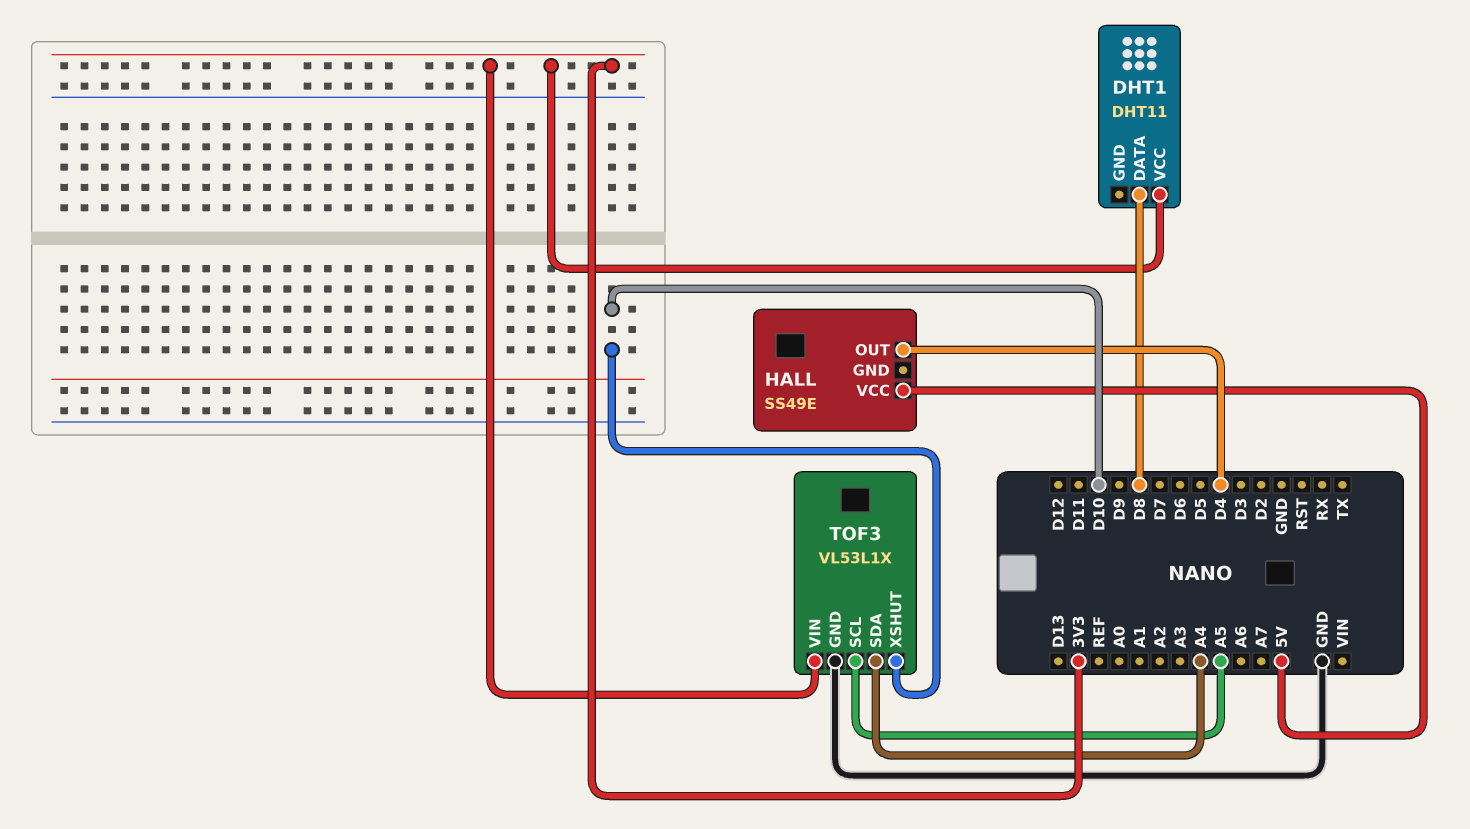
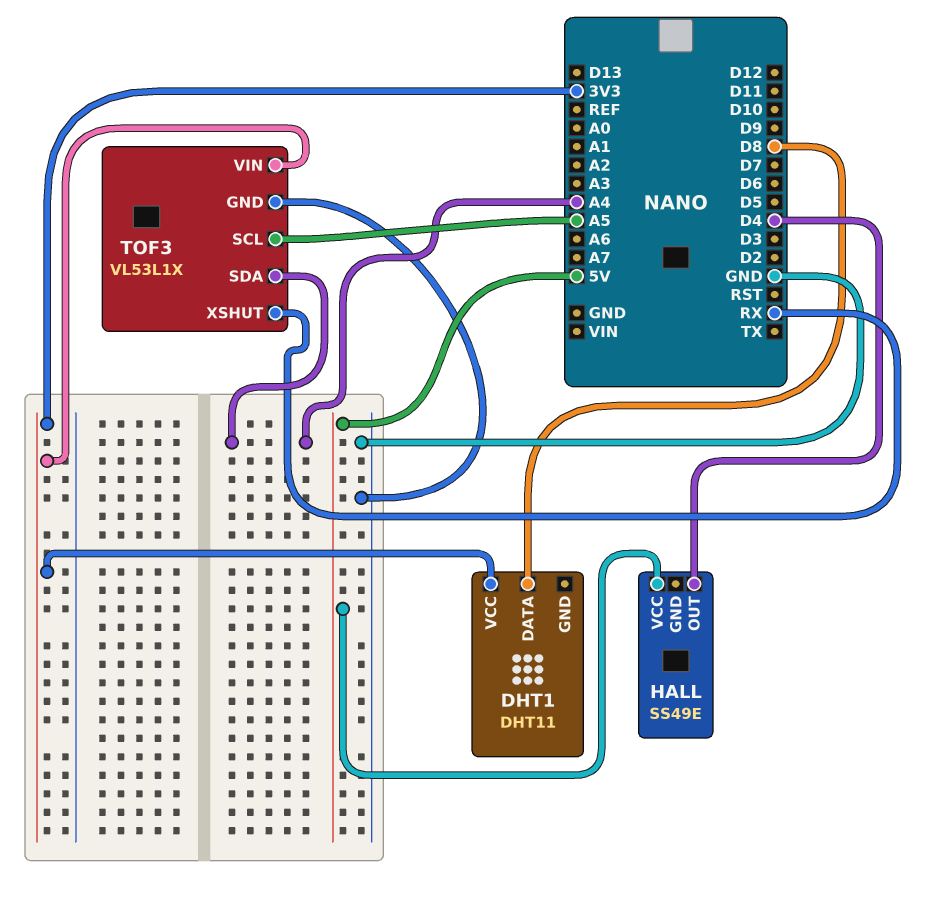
TOF3 pin XSHUT: D10 -> RX

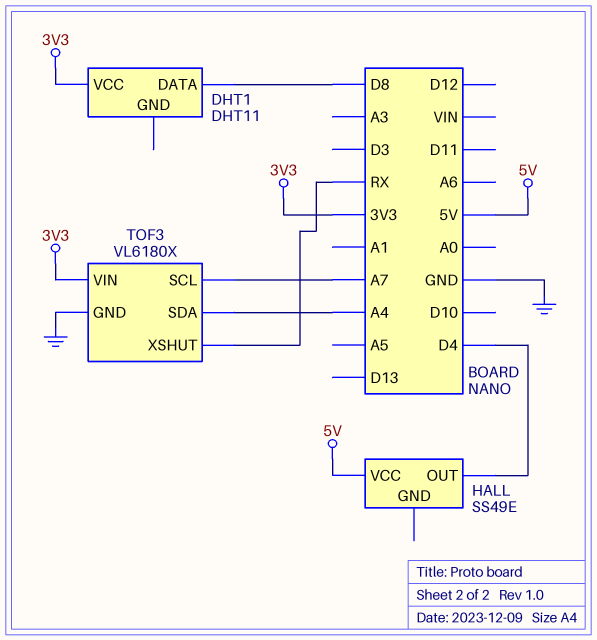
TOF3: VL53L1X -> VL6180X
TOF3 pin SCL: A5 -> A7

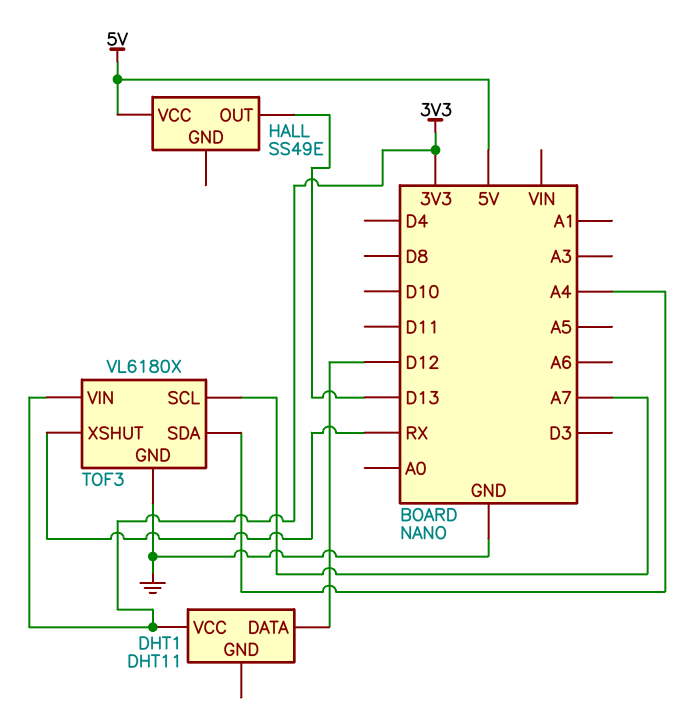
DHT1 pin DATA: D8 -> D12
HALL pin OUT: D4 -> D13

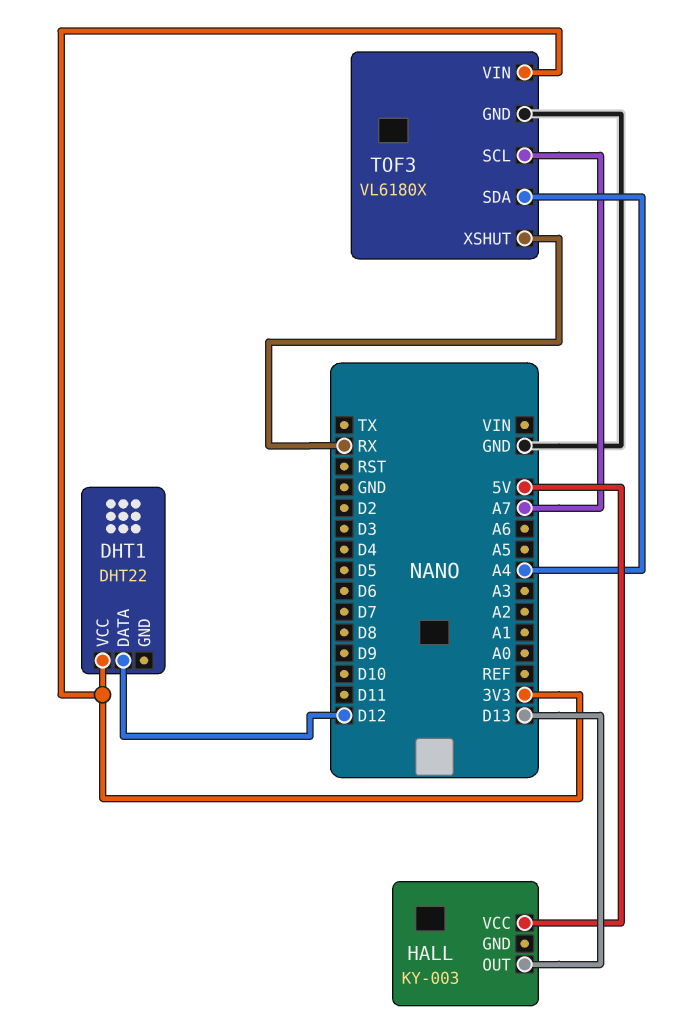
DHT1: DHT11 -> DHT22
HALL: SS49E -> KY-003

